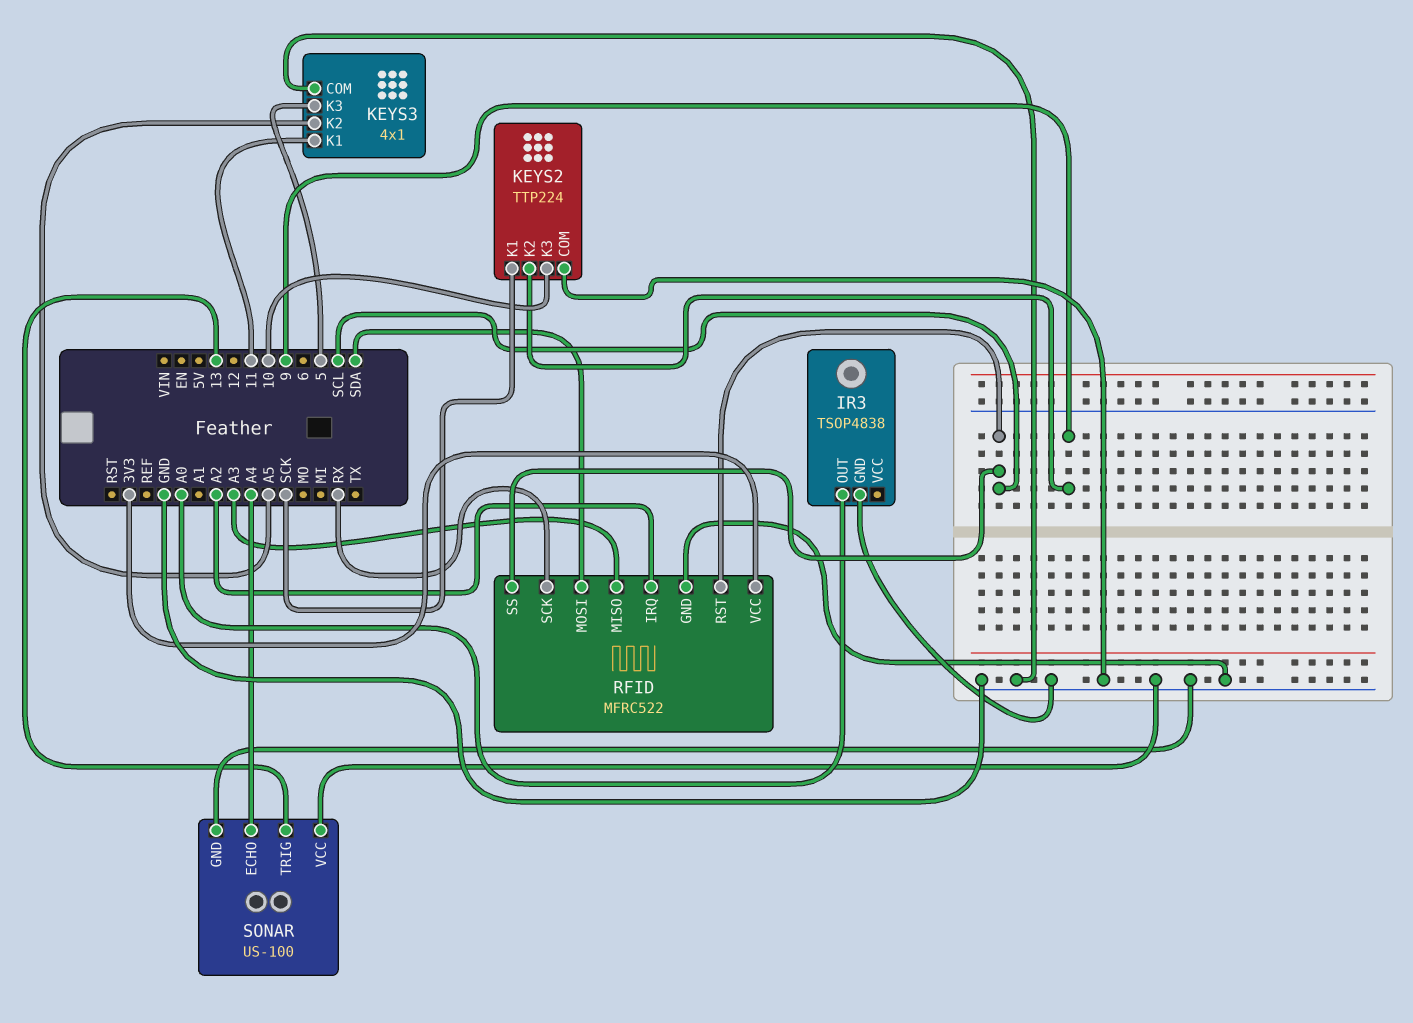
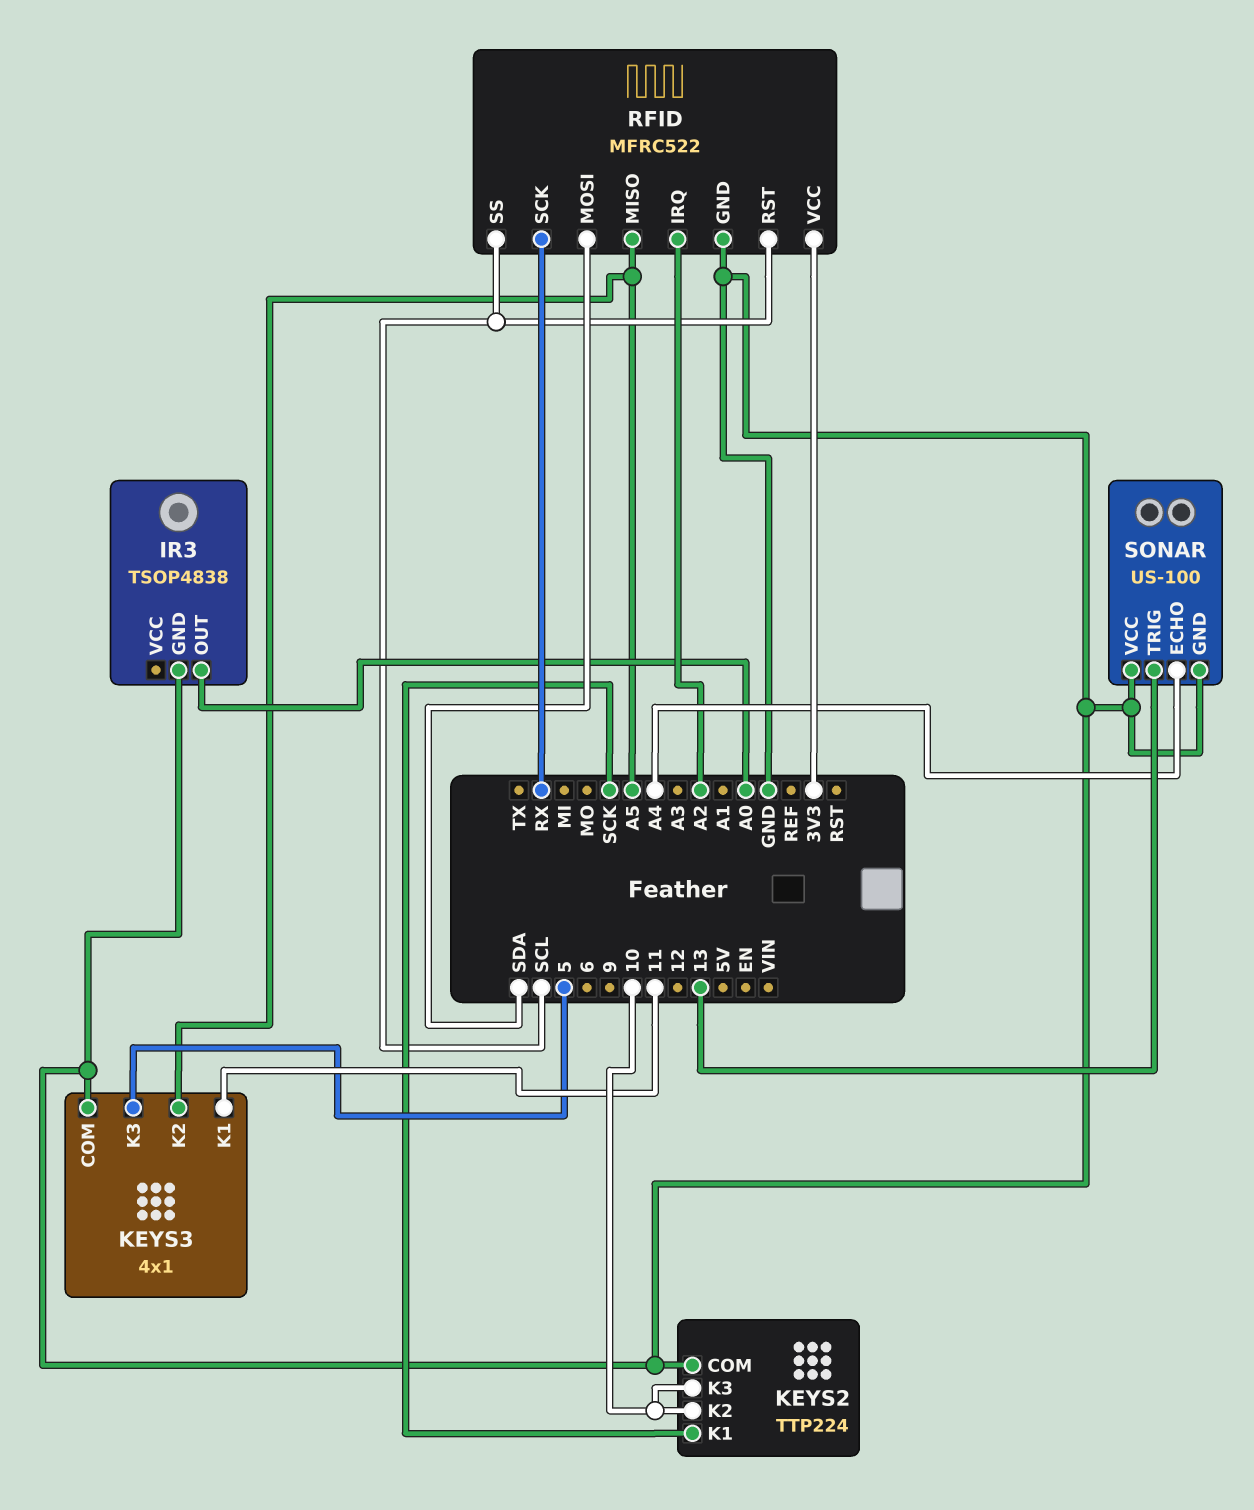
KEYS2 pin K2: 9 -> 10
RFID pin MISO: A3 -> A5

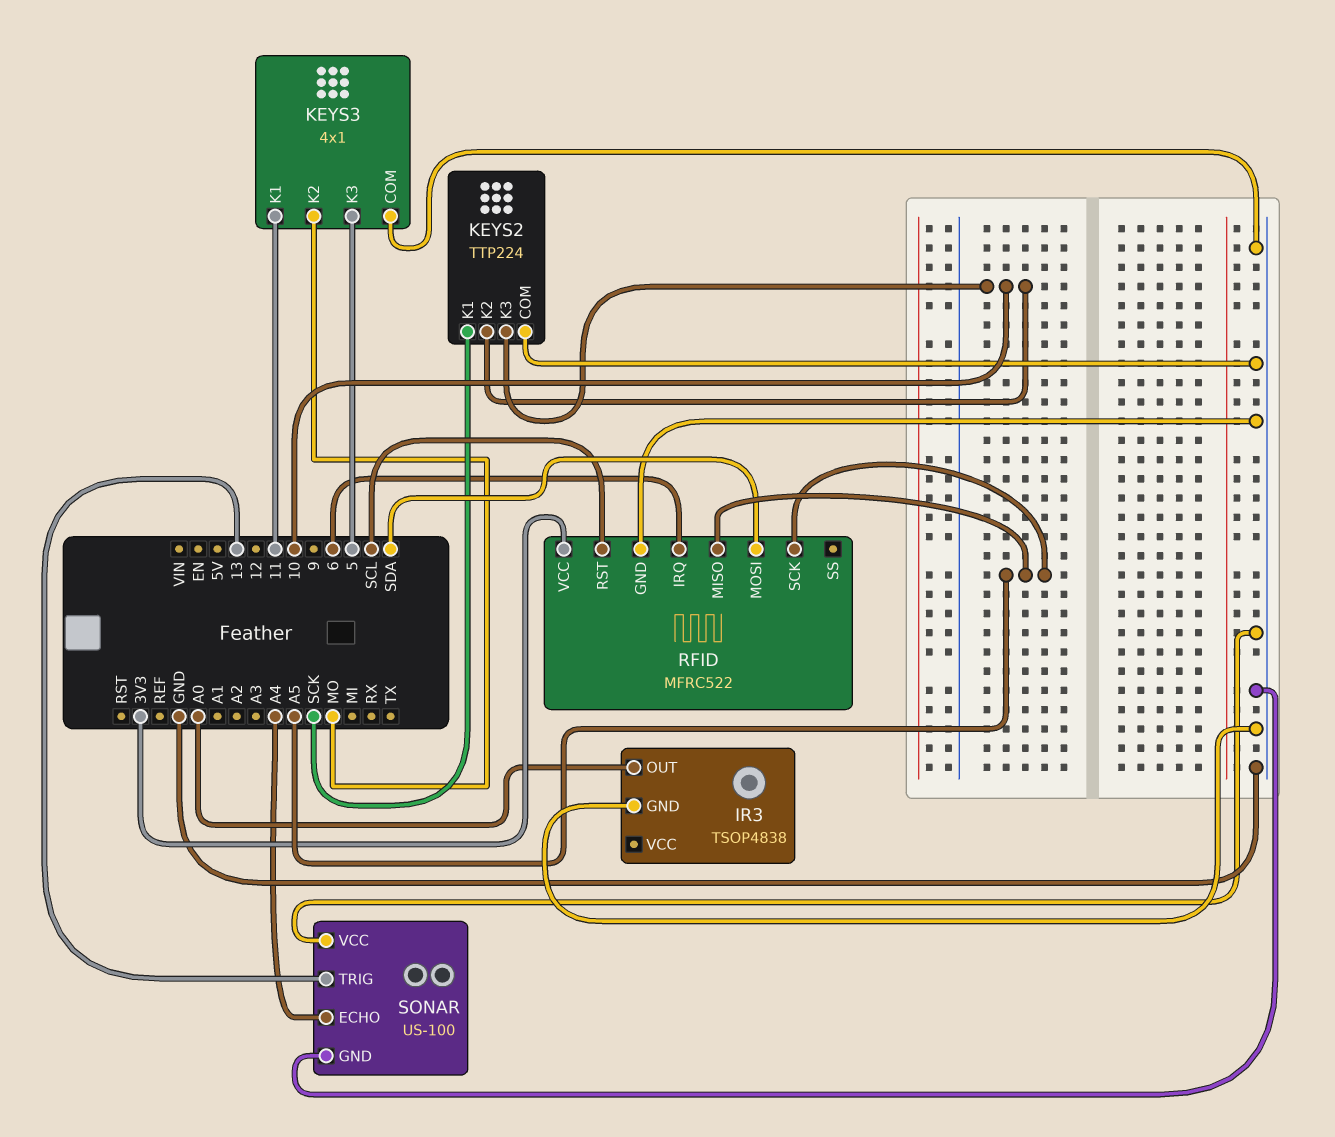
KEYS3 pin K2: A5 -> MO
RFID pin IRQ: A2 -> 6
RFID pin SCK: RX -> A5
RFID pin SS: SCL -> none

